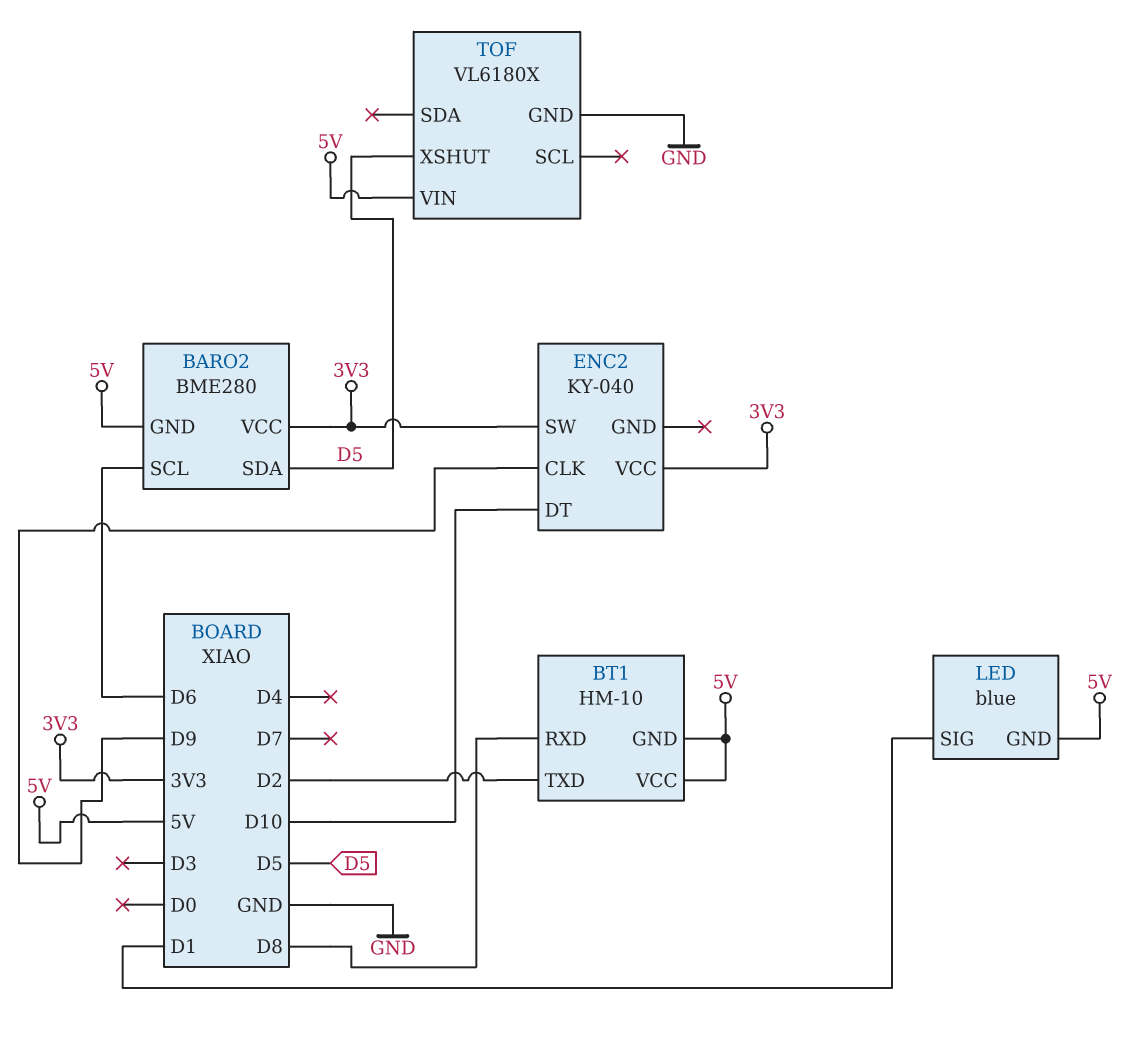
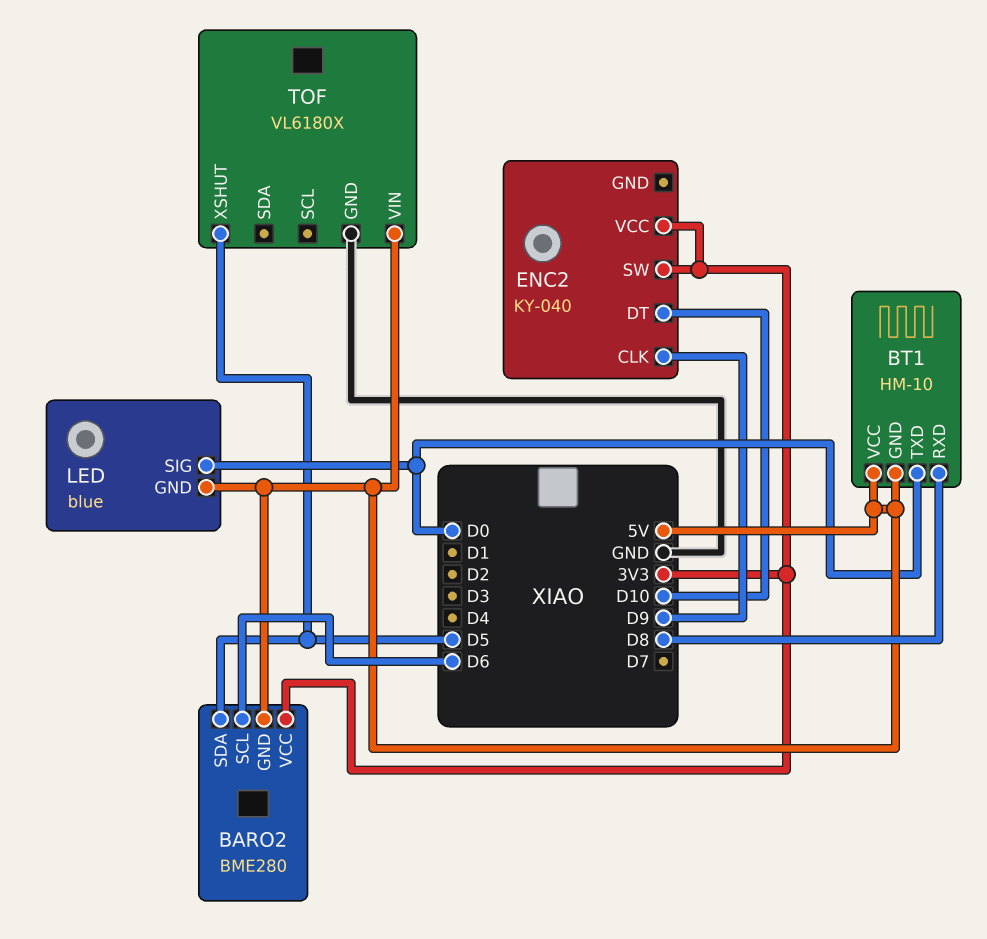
BT1 pin TXD: D2 -> D0
LED pin SIG: D1 -> D0

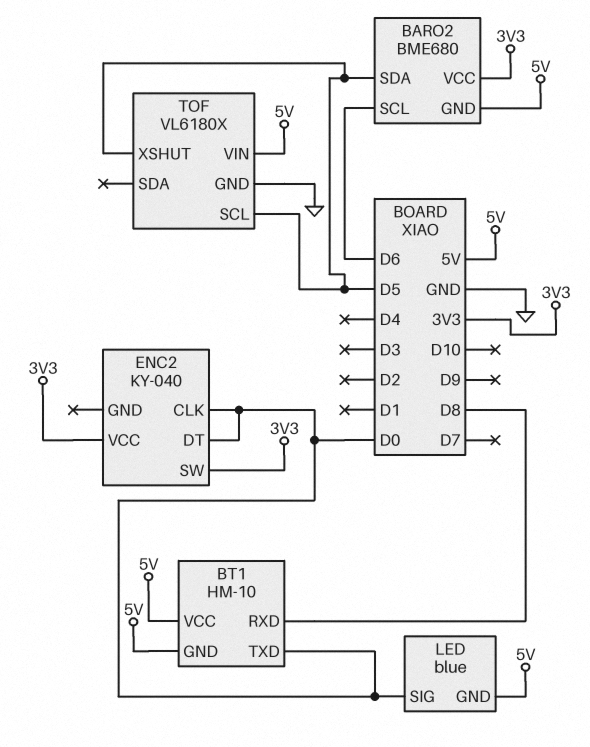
BARO2: BME280 -> BME680
ENC2 pin CLK: D9 -> D0
ENC2 pin DT: D10 -> D0
TOF pin SCL: none -> D5

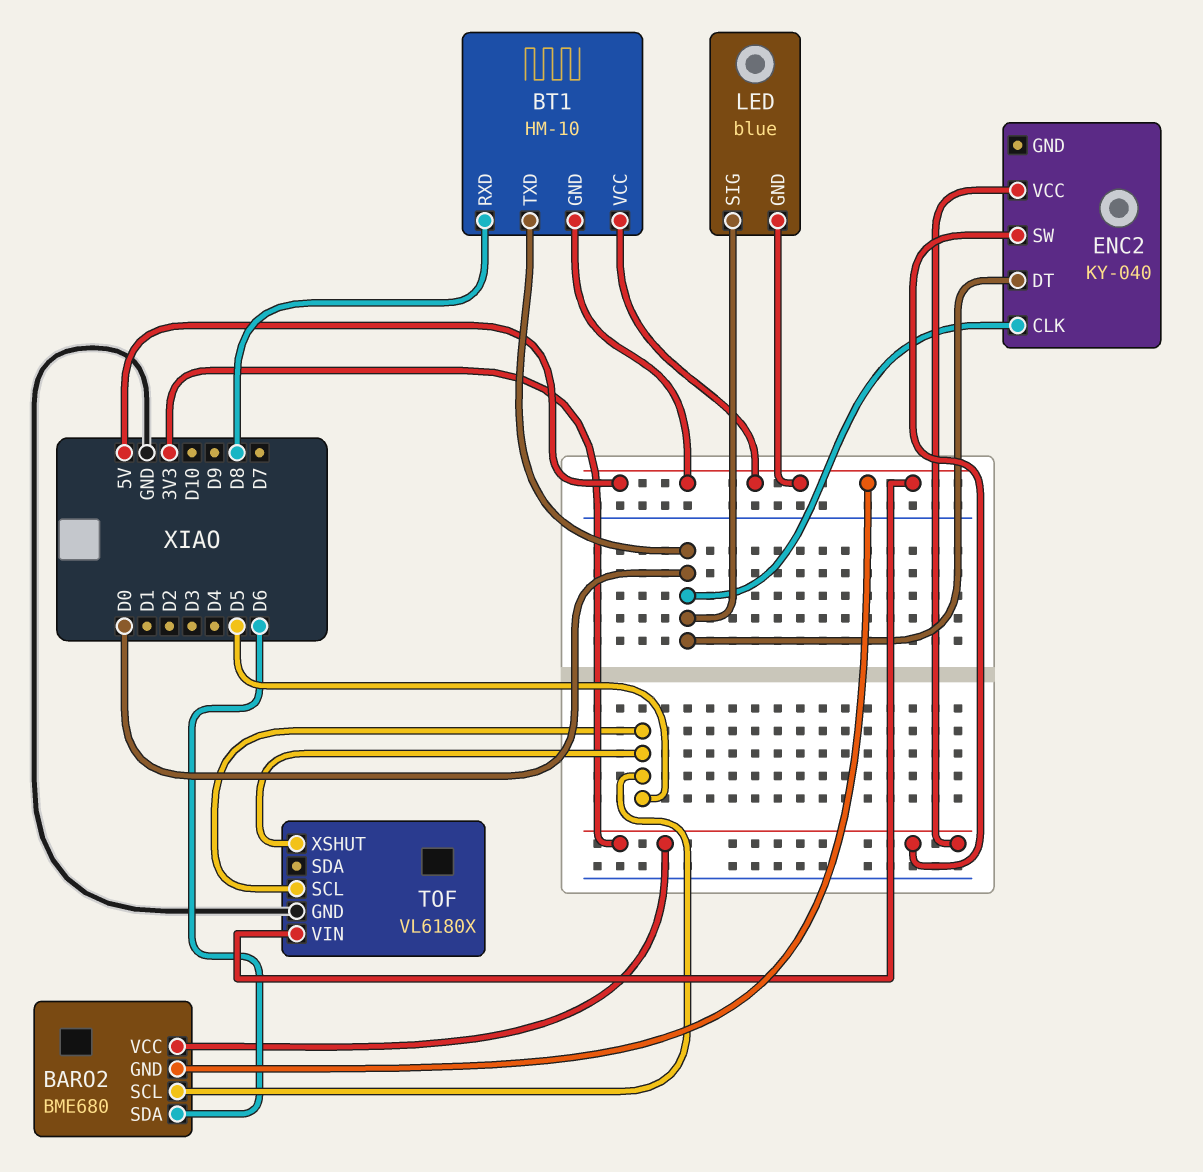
BARO2 pin SCL: D6 -> D5
BARO2 pin SDA: D5 -> D6

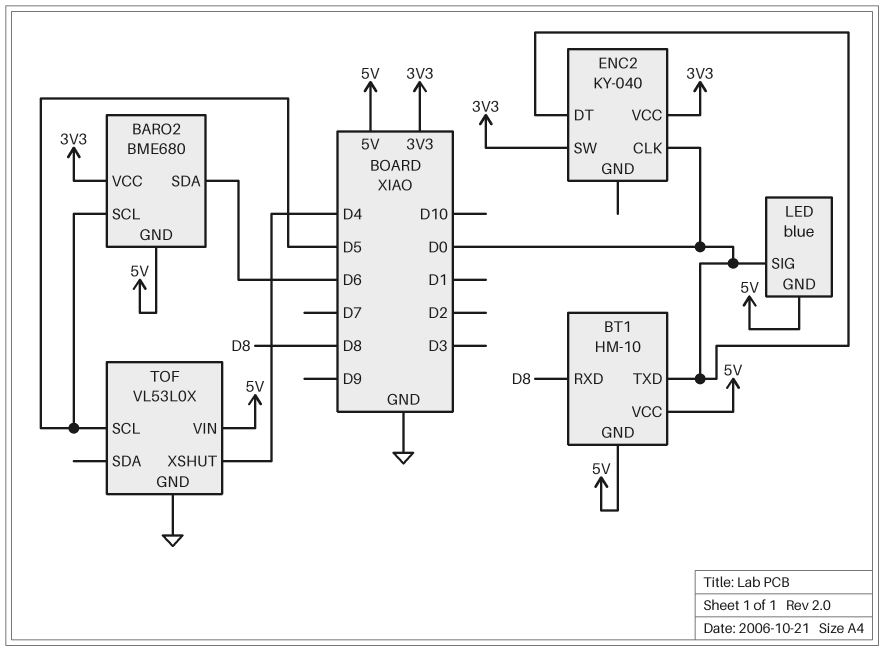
TOF: VL6180X -> VL53L0X
TOF pin XSHUT: D5 -> D4

